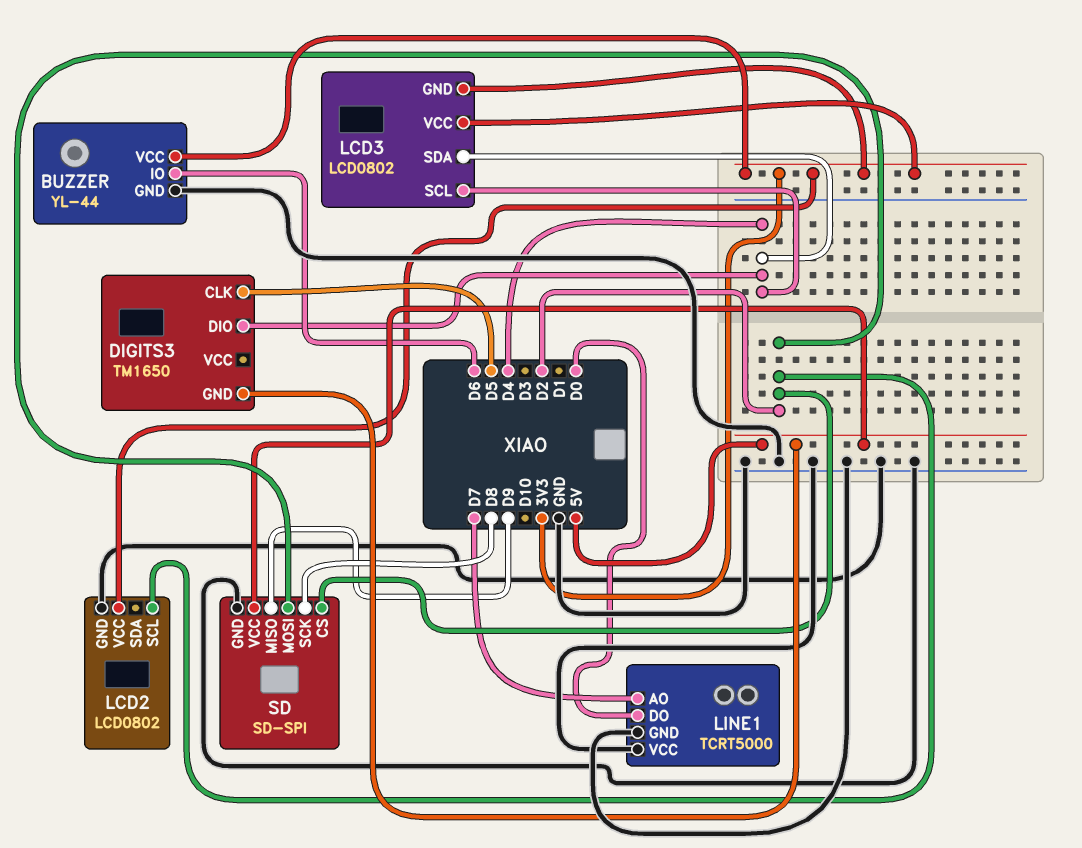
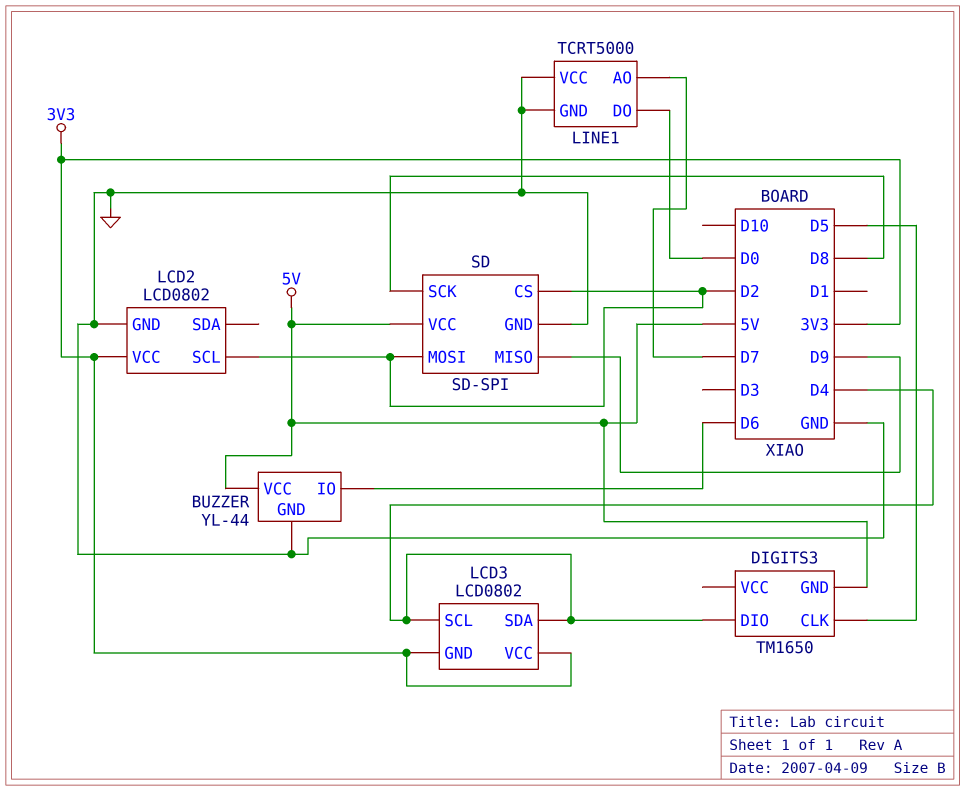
BUZZER pin VCC: 3V3 -> 5V

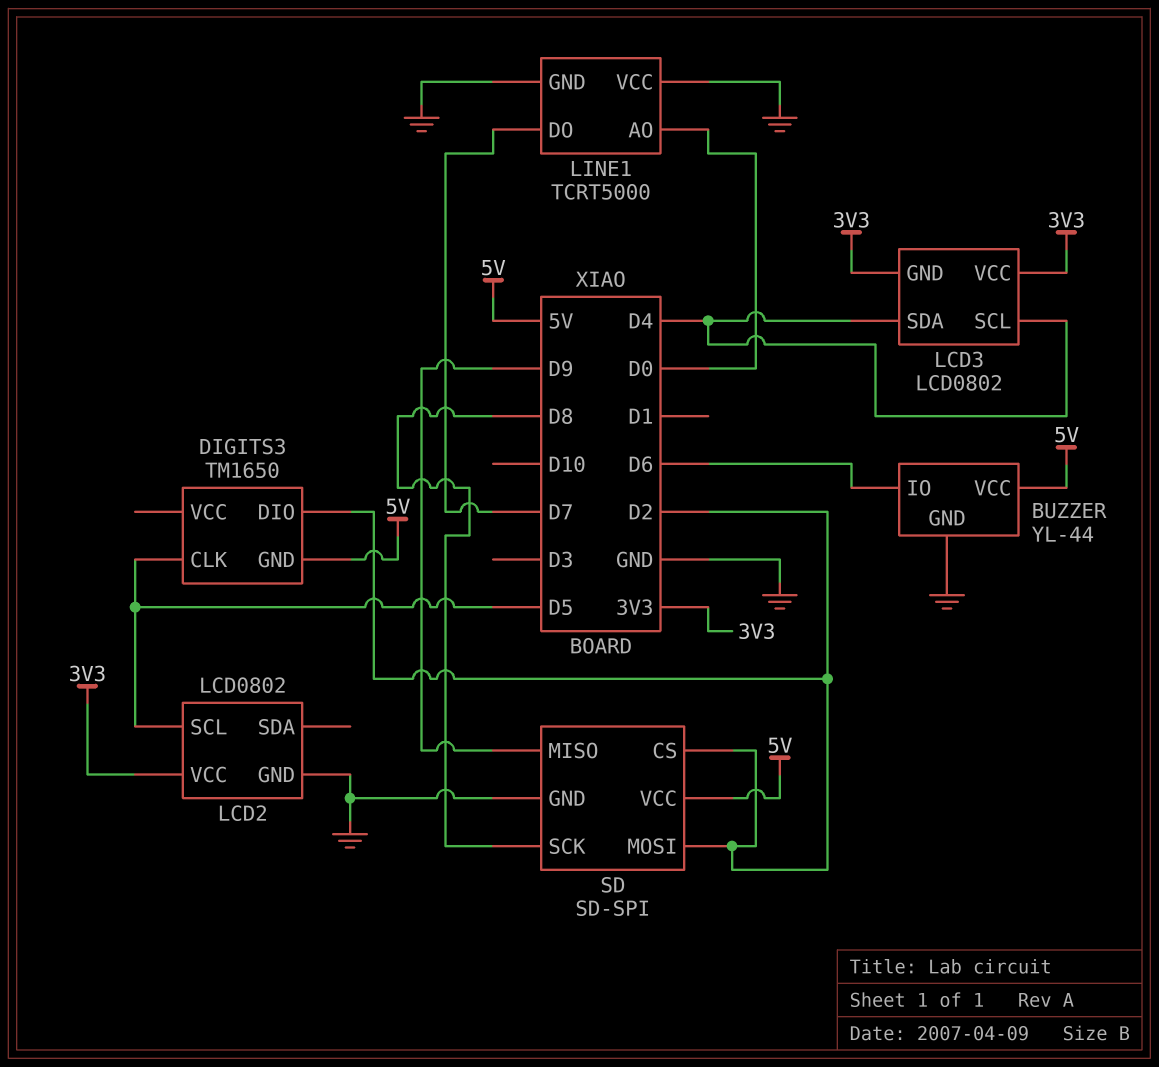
DIGITS3 pin DIO: D4 -> D2
LCD2 pin SCL: D2 -> D5
LINE1 pin AO: D7 -> D0
LINE1 pin DO: D0 -> D7

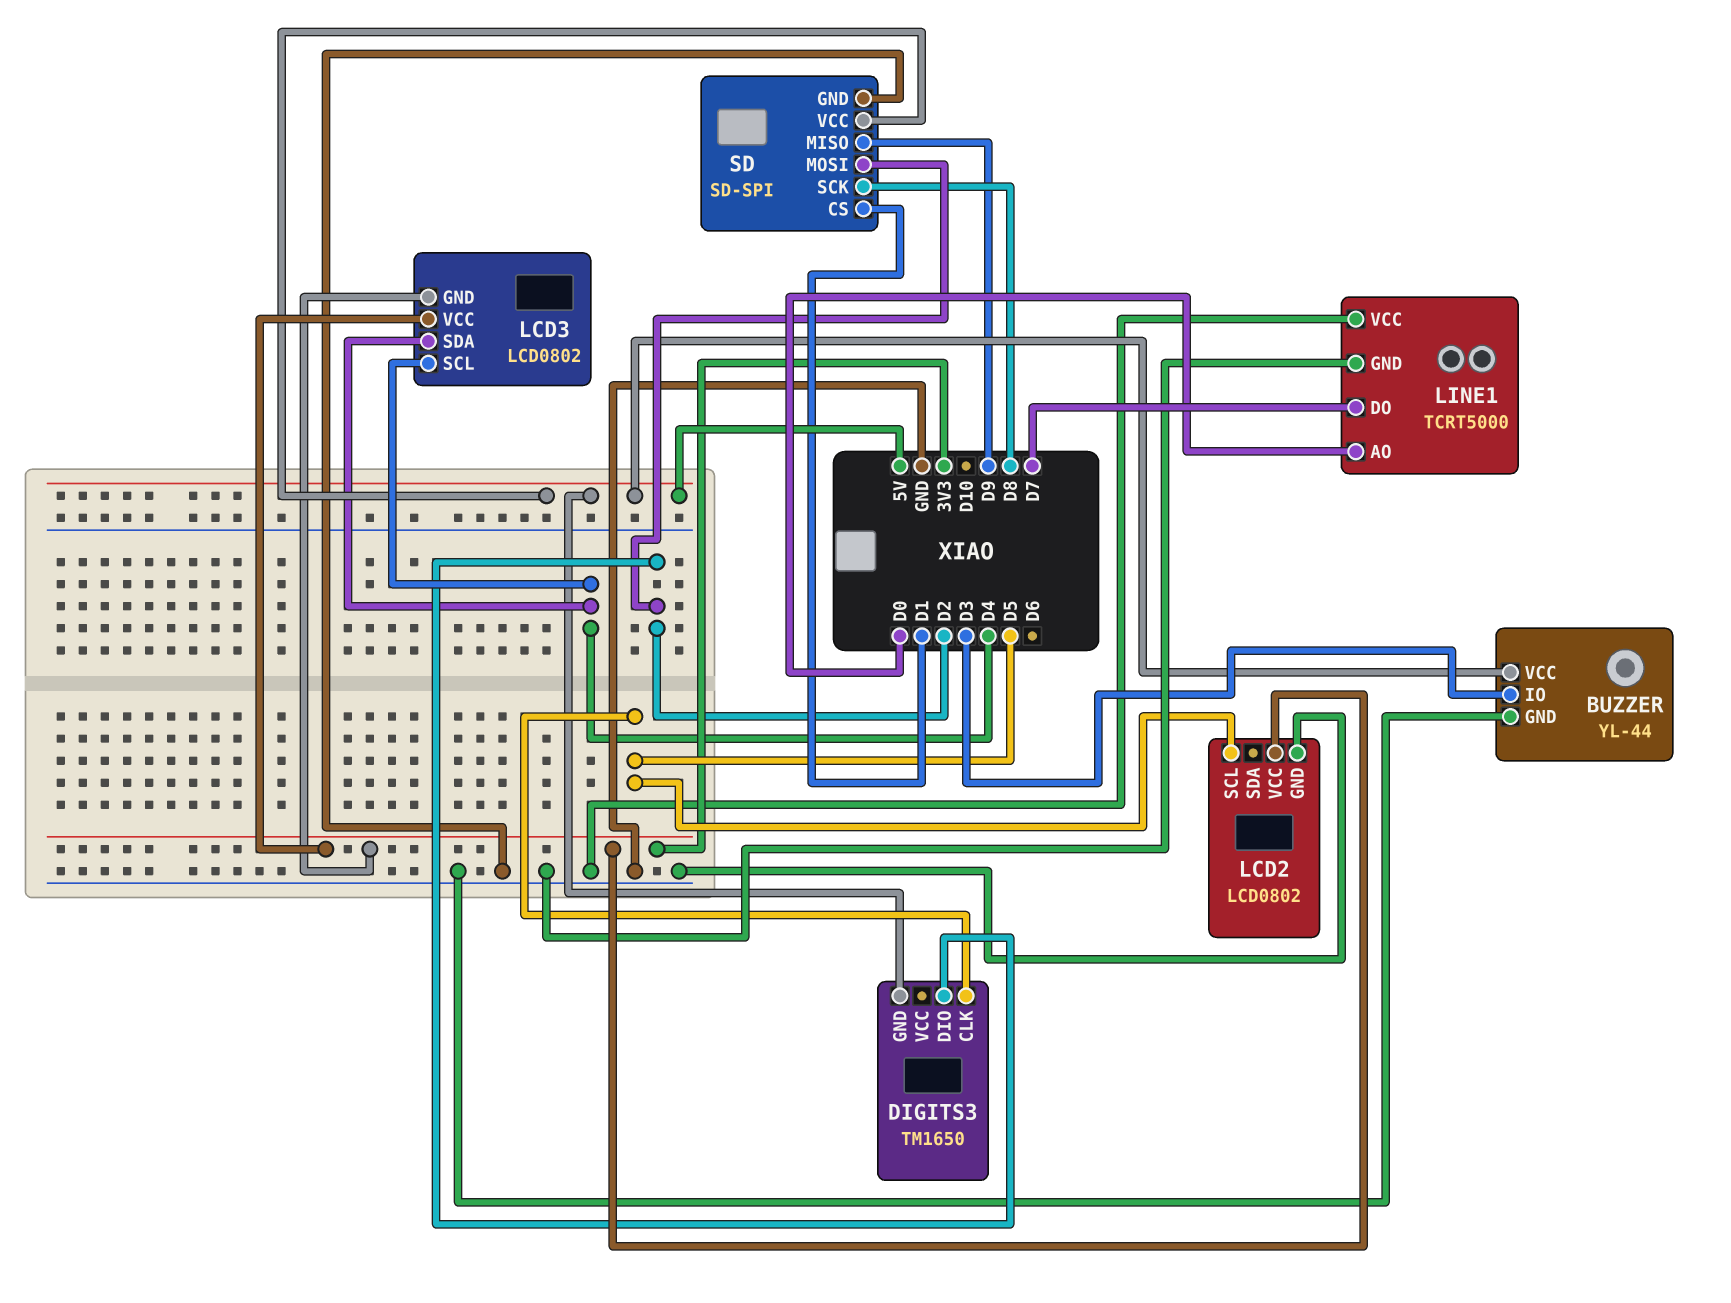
BUZZER pin IO: D6 -> D3
SD pin CS: D2 -> D1

